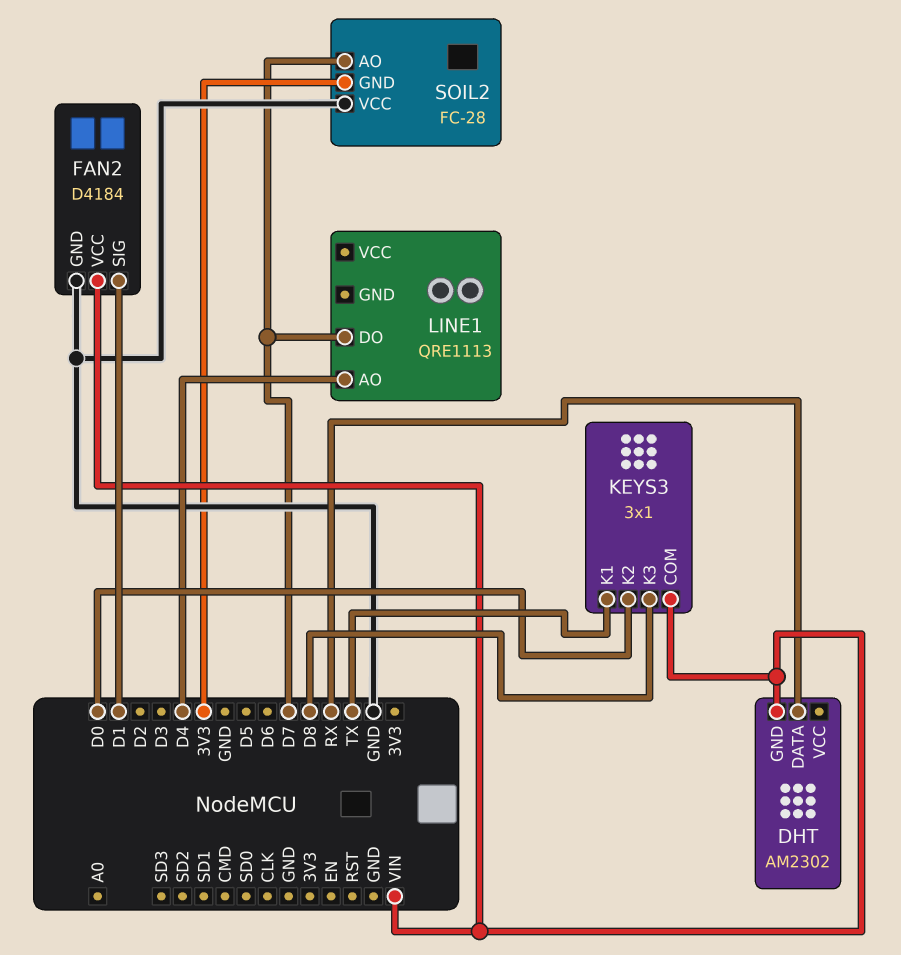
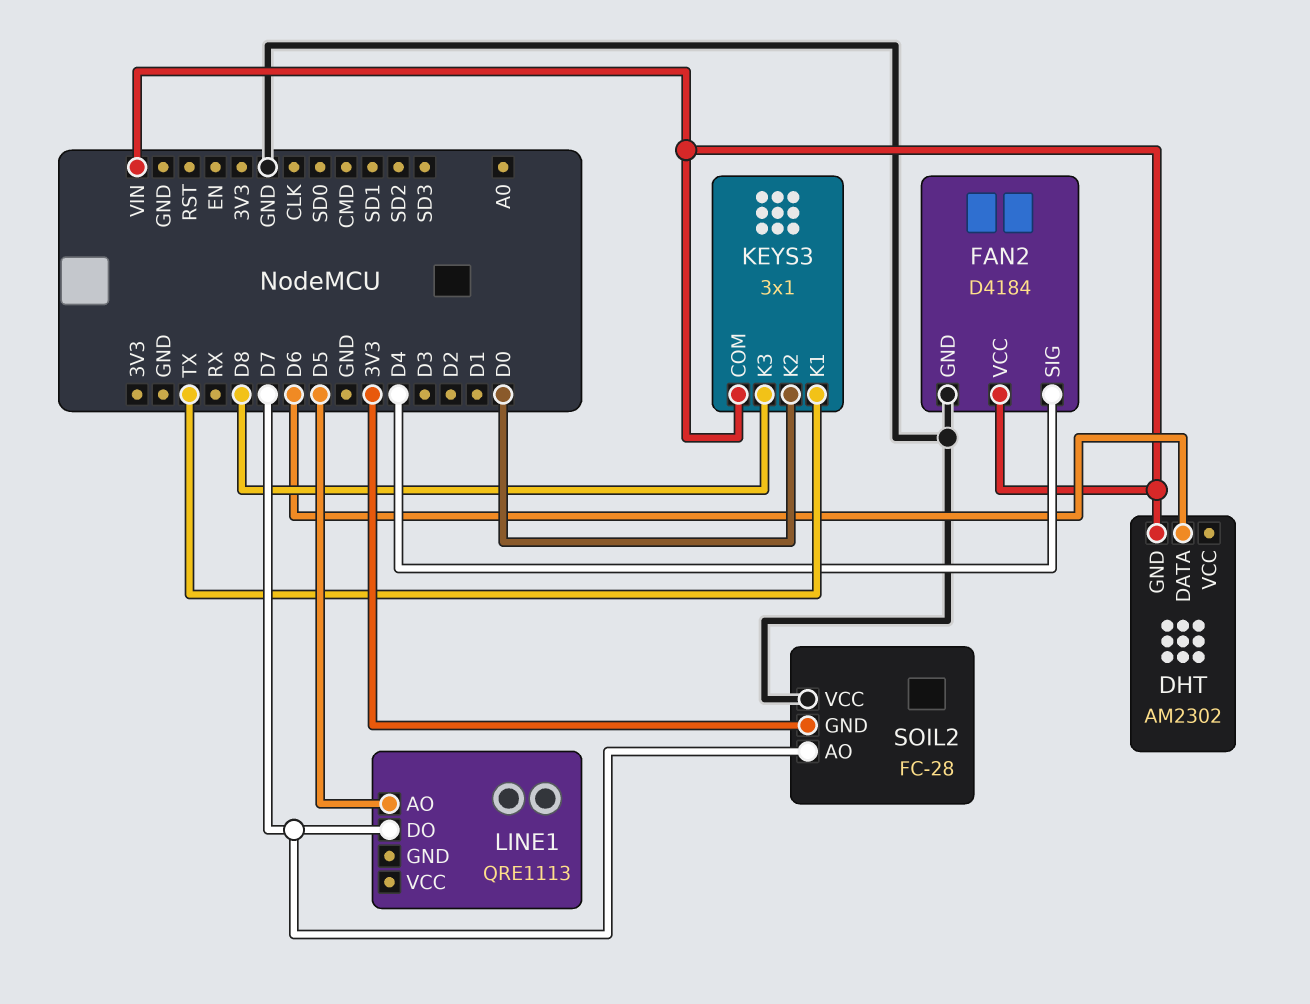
DHT pin DATA: RX -> D6
FAN2 pin SIG: D1 -> D4
LINE1 pin AO: D4 -> D5

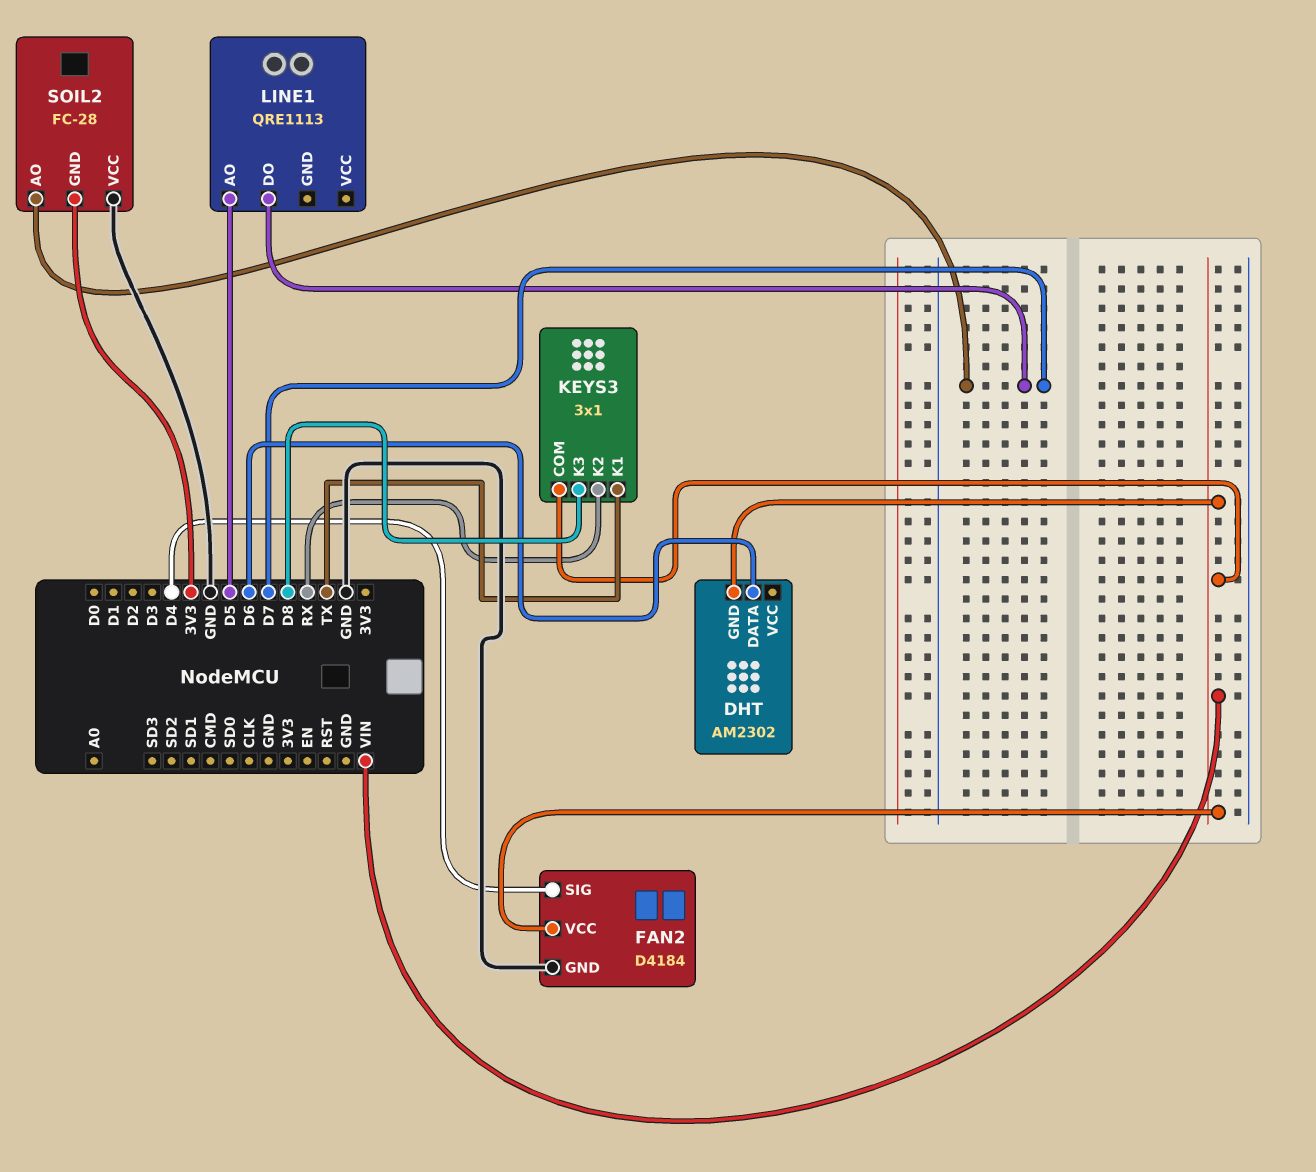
KEYS3 pin K2: D0 -> RX

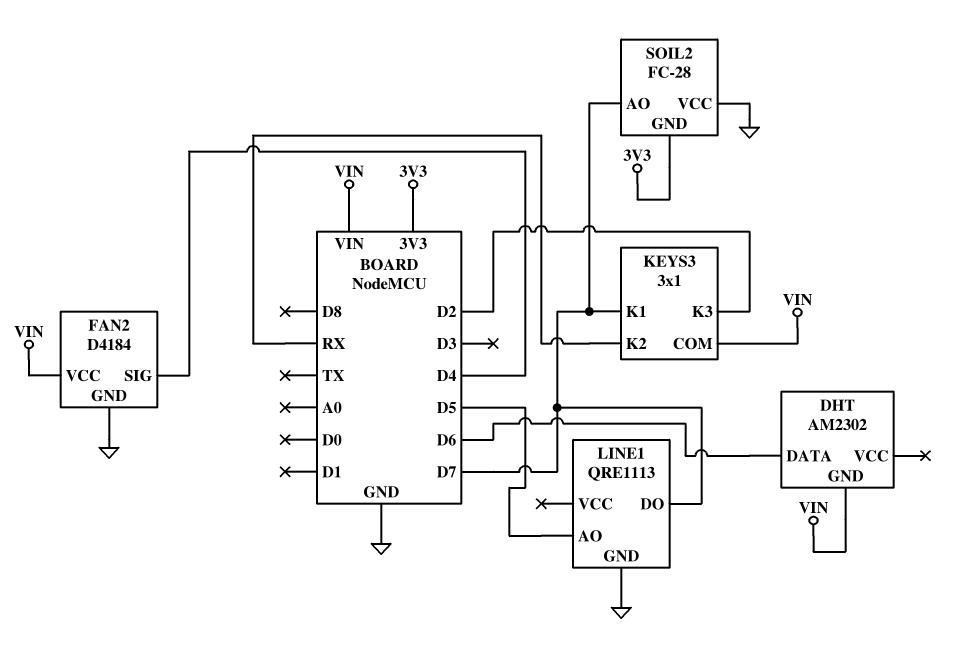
KEYS3 pin K1: TX -> D7
KEYS3 pin K3: D8 -> D2
LINE1 pin GND: none -> GND

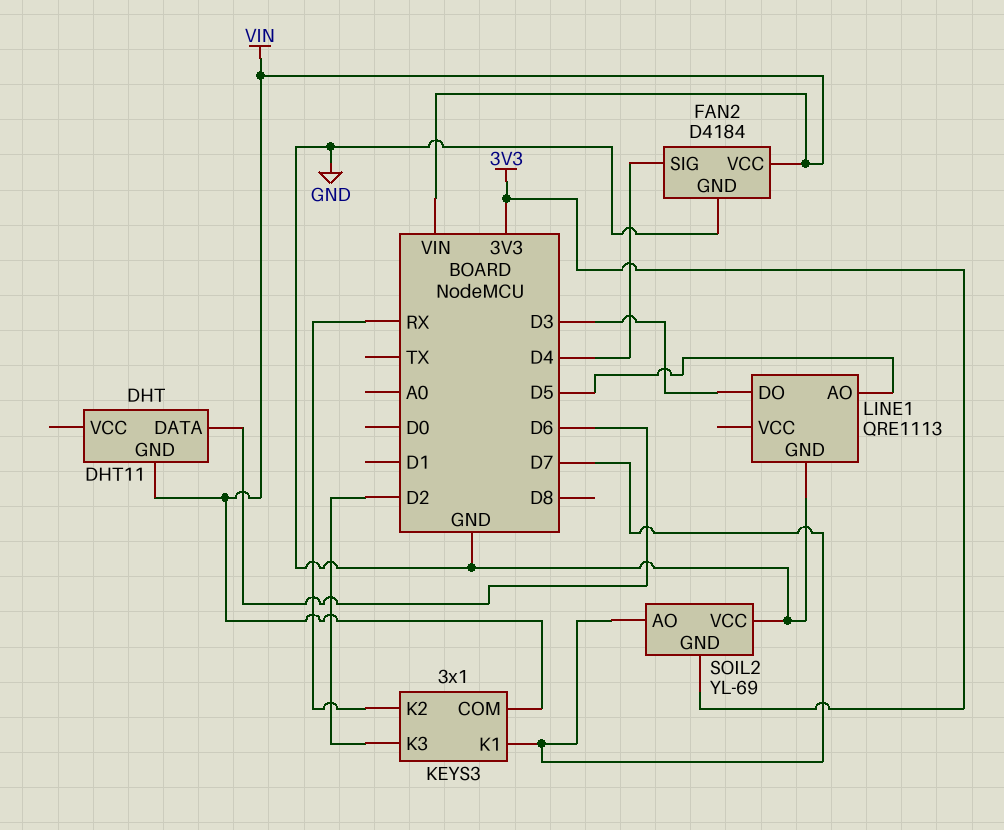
DHT: AM2302 -> DHT11
LINE1 pin DO: D7 -> D3
SOIL2: FC-28 -> YL-69

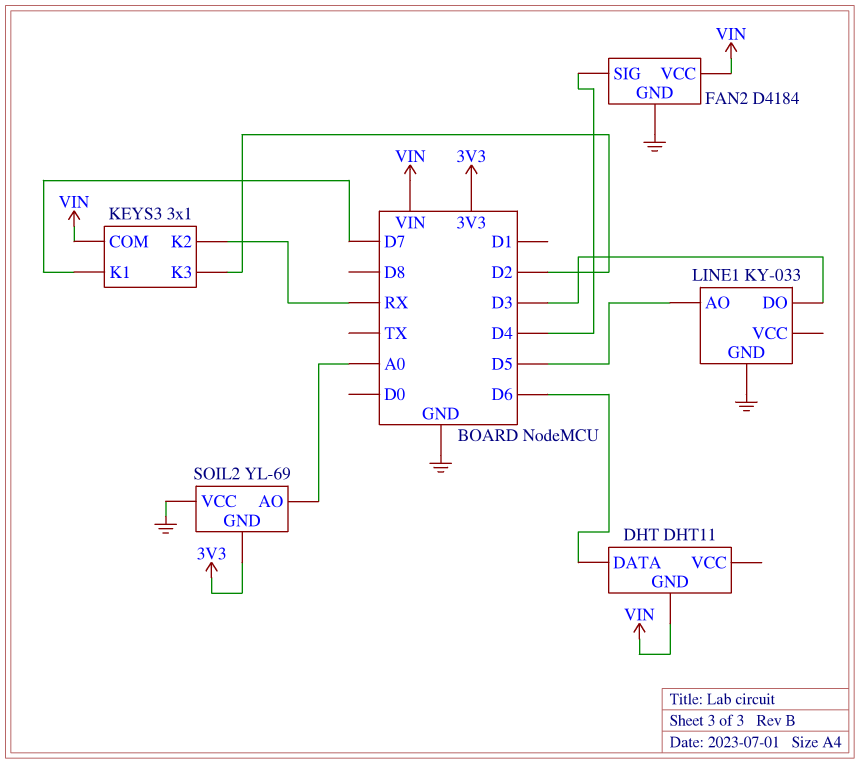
LINE1: QRE1113 -> KY-033
SOIL2 pin AO: D7 -> A0

